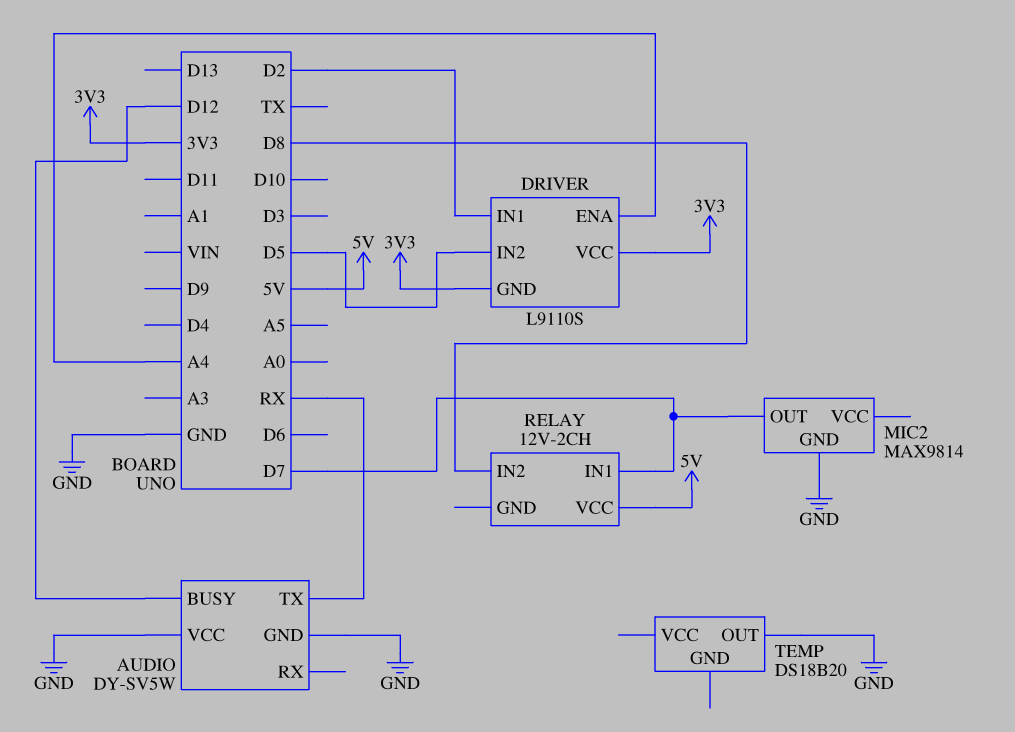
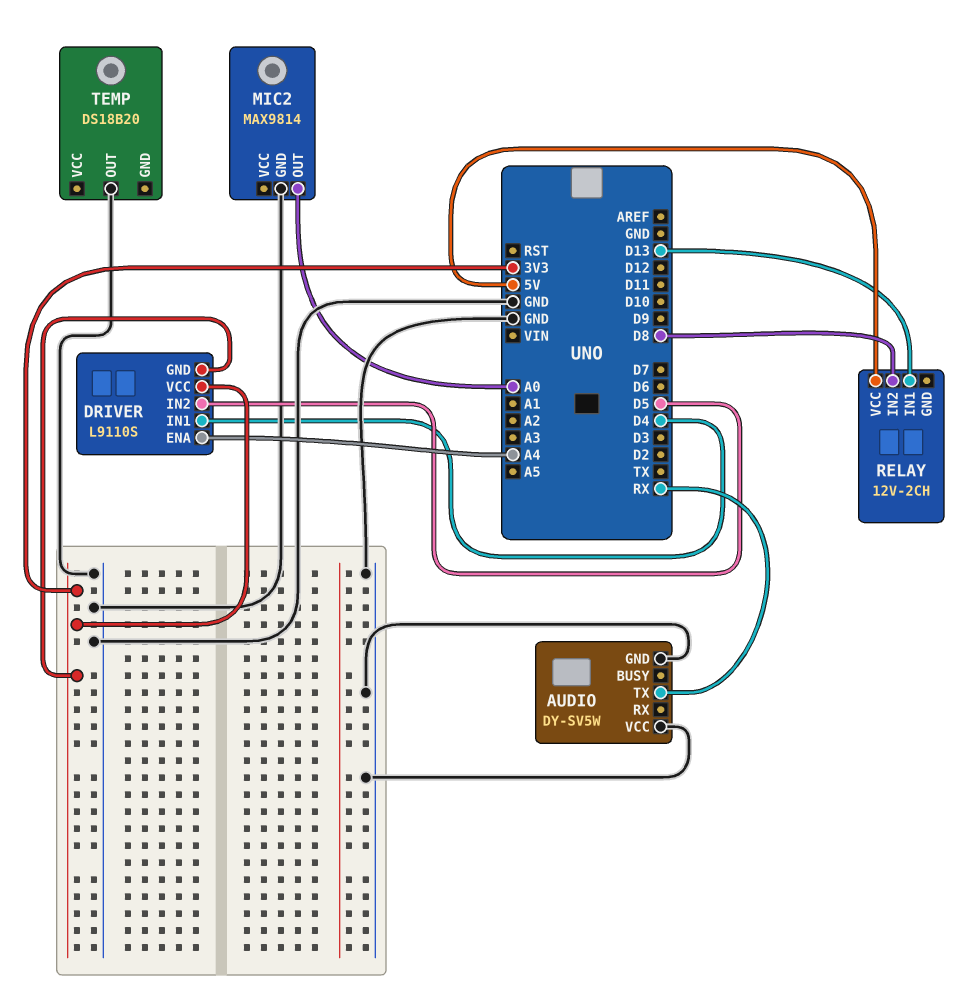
AUDIO pin BUSY: D12 -> none
DRIVER pin IN1: D2 -> D4
MIC2 pin OUT: D7 -> A0
RELAY pin IN1: D7 -> D13

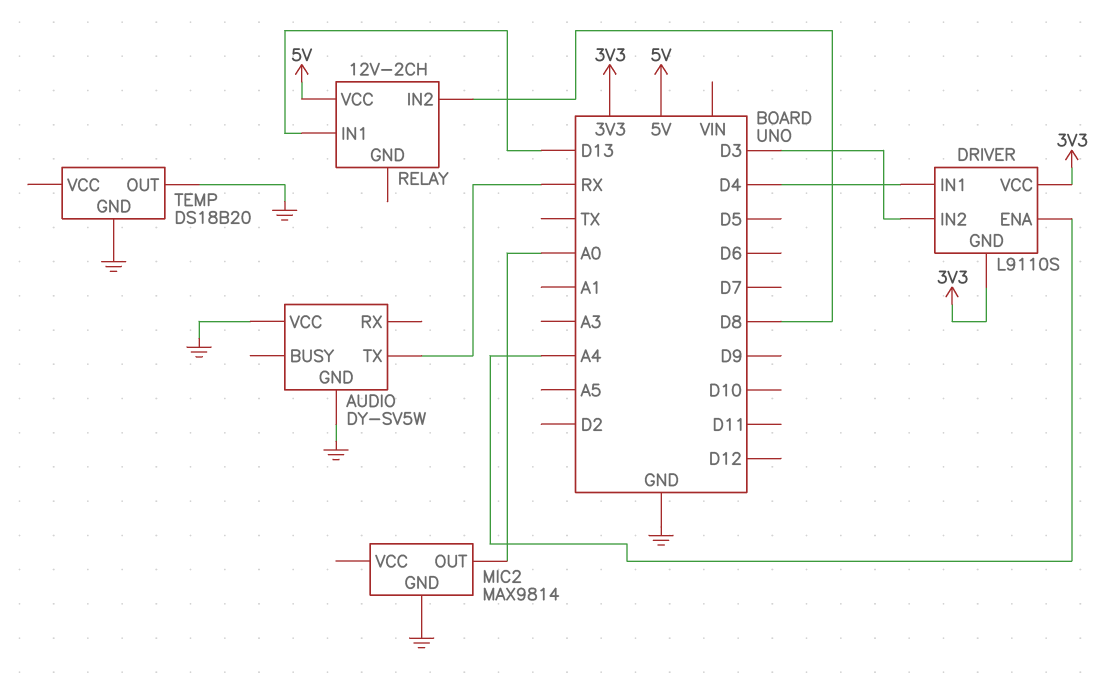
DRIVER pin IN2: D5 -> D3
TEMP pin GND: none -> GND

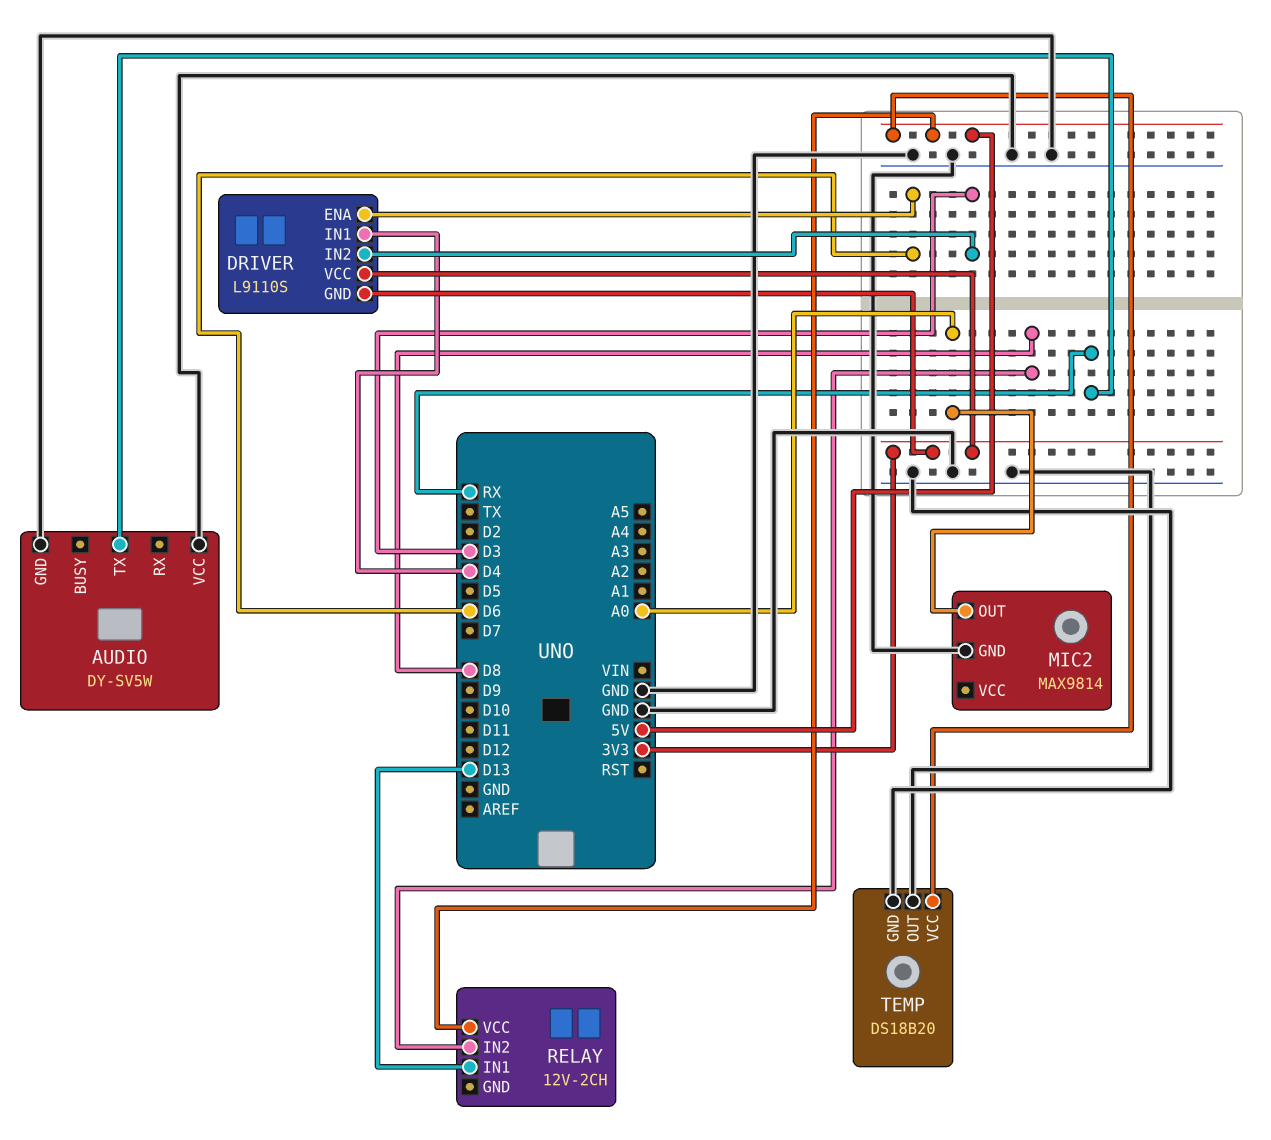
DRIVER pin ENA: A4 -> D6
TEMP pin VCC: none -> 5V

